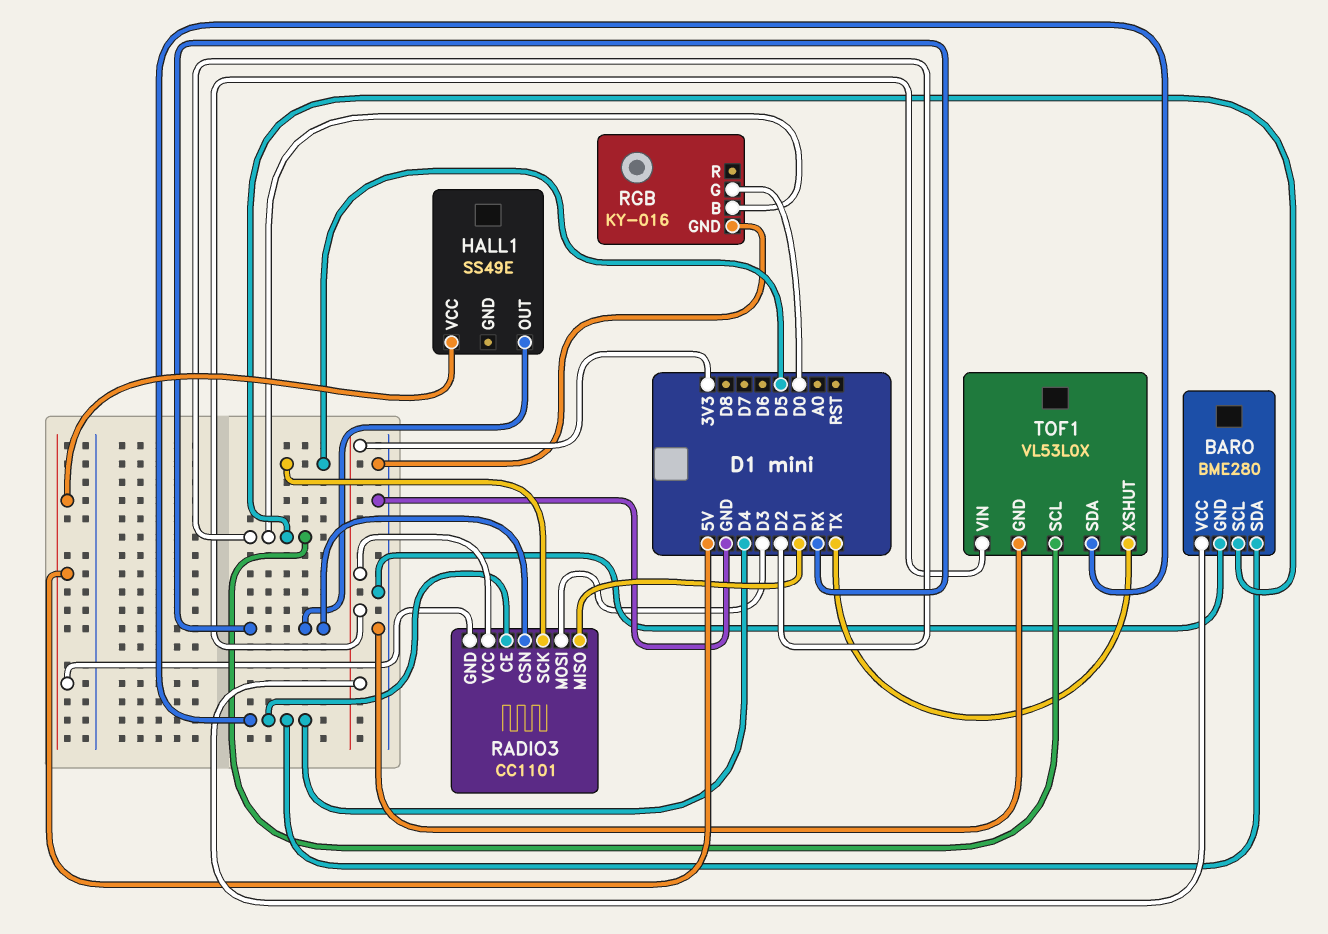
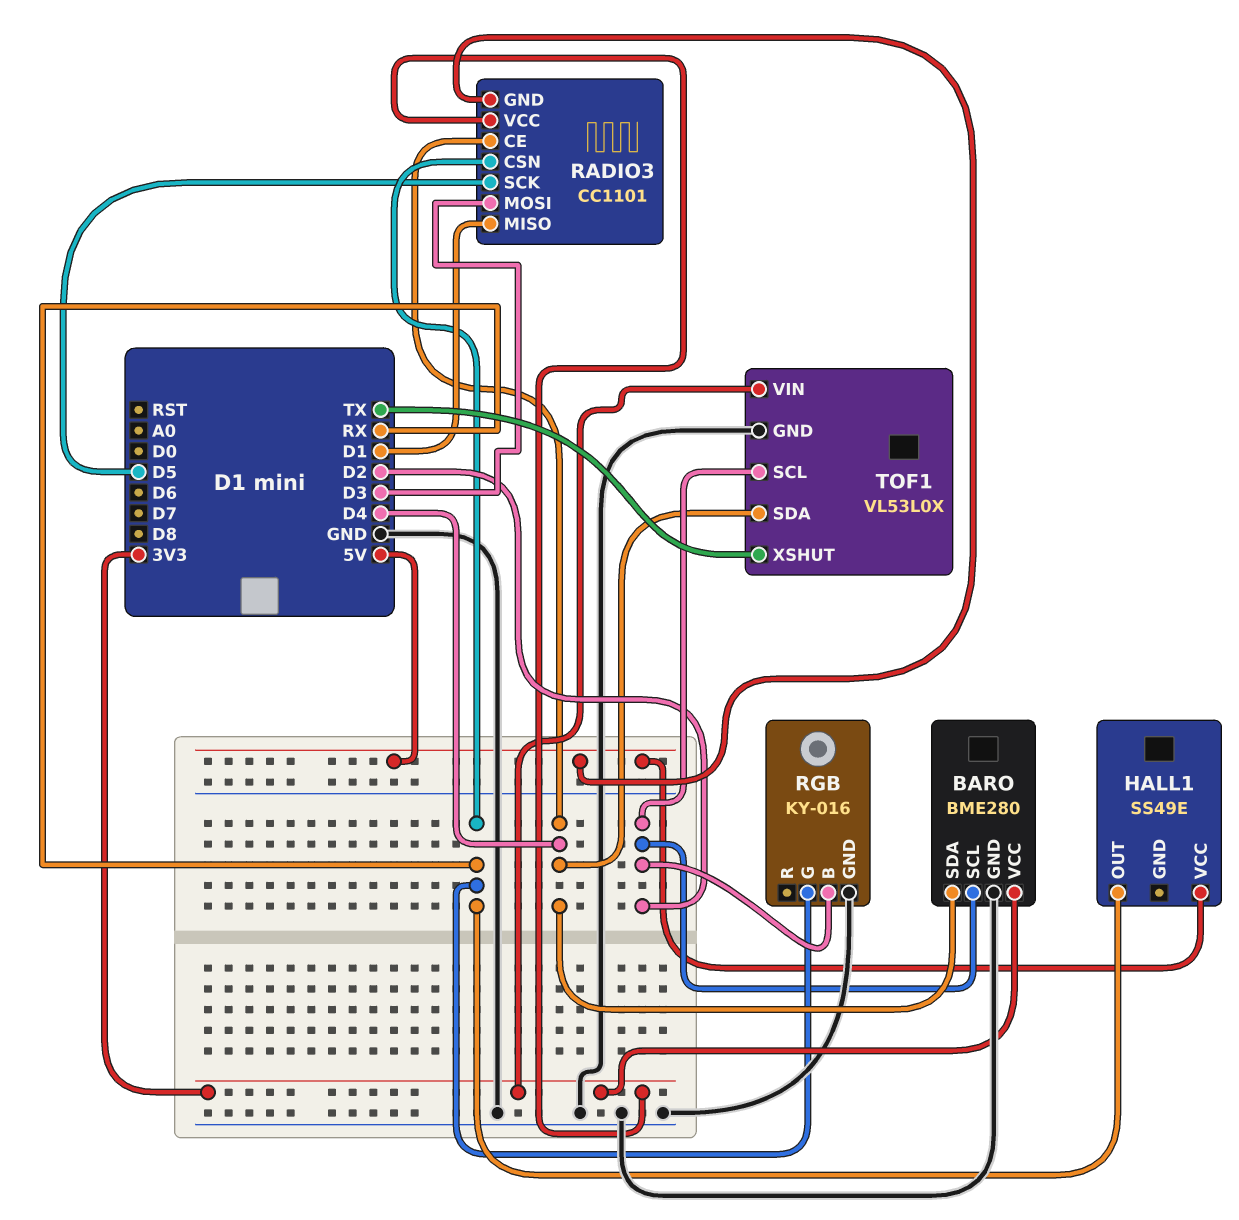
RGB pin G: D0 -> RX

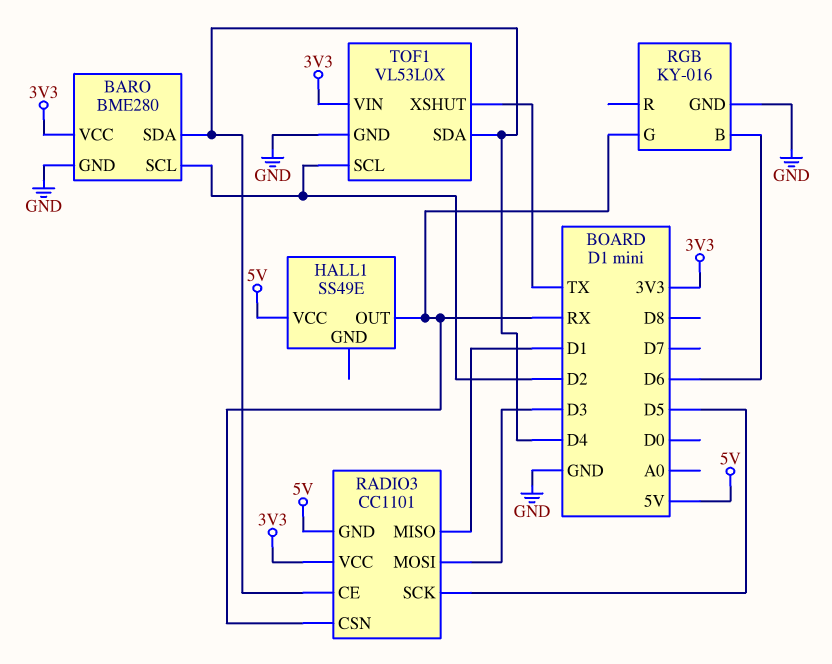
RGB pin B: D2 -> D6

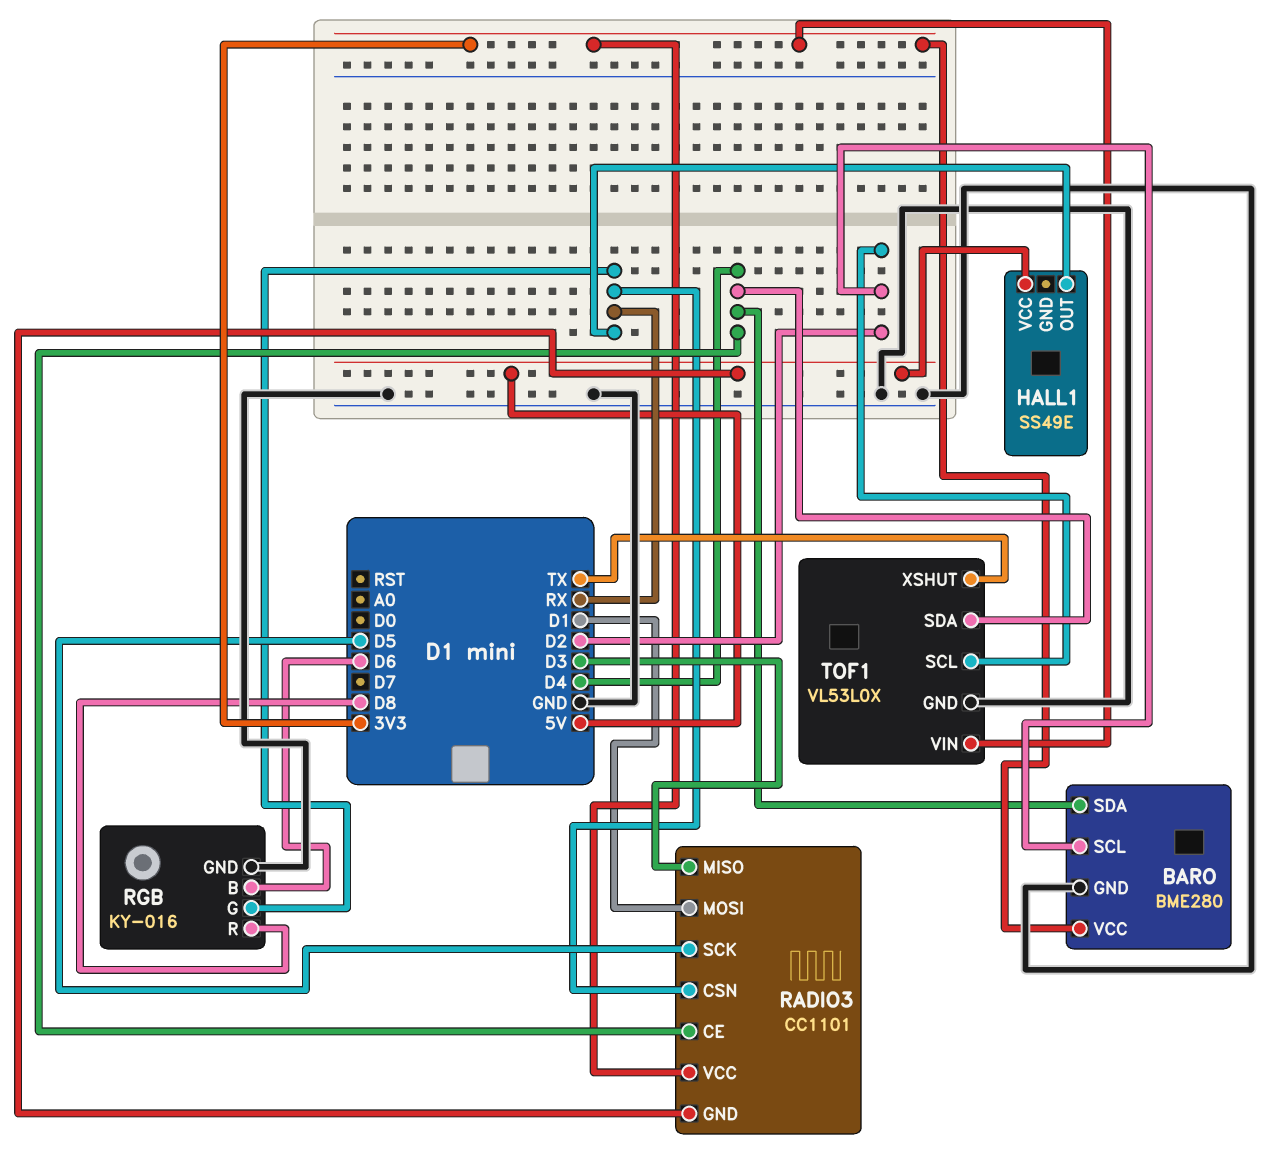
RADIO3 pin MISO: D1 -> D3
RADIO3 pin MOSI: D3 -> D1
RGB pin R: none -> D8

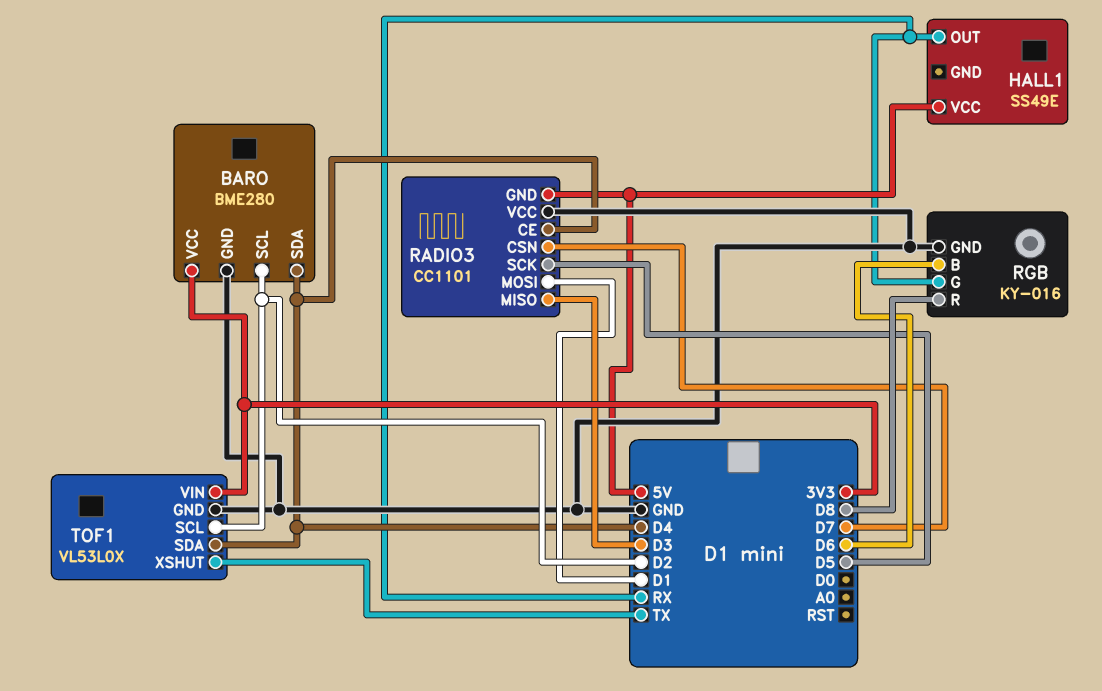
RADIO3 pin CSN: RX -> D7
RADIO3 pin VCC: 3V3 -> GND

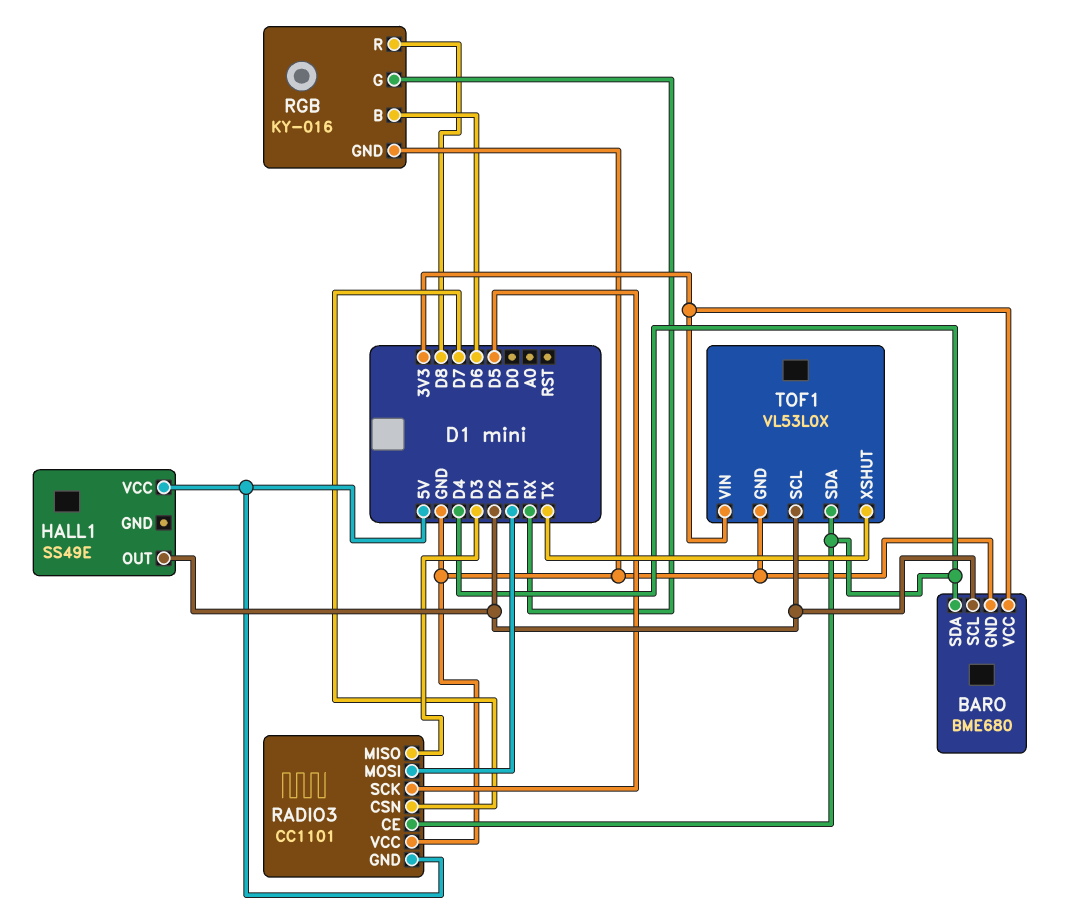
BARO: BME280 -> BME680
HALL1 pin OUT: RX -> D2

